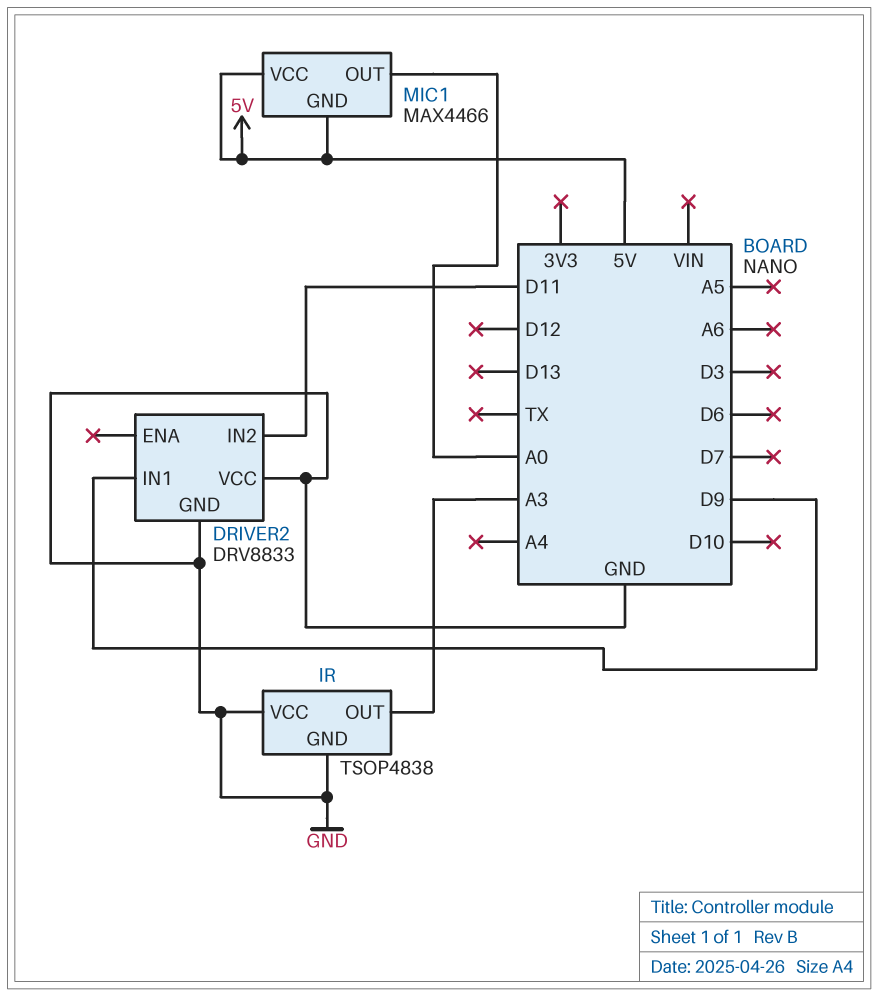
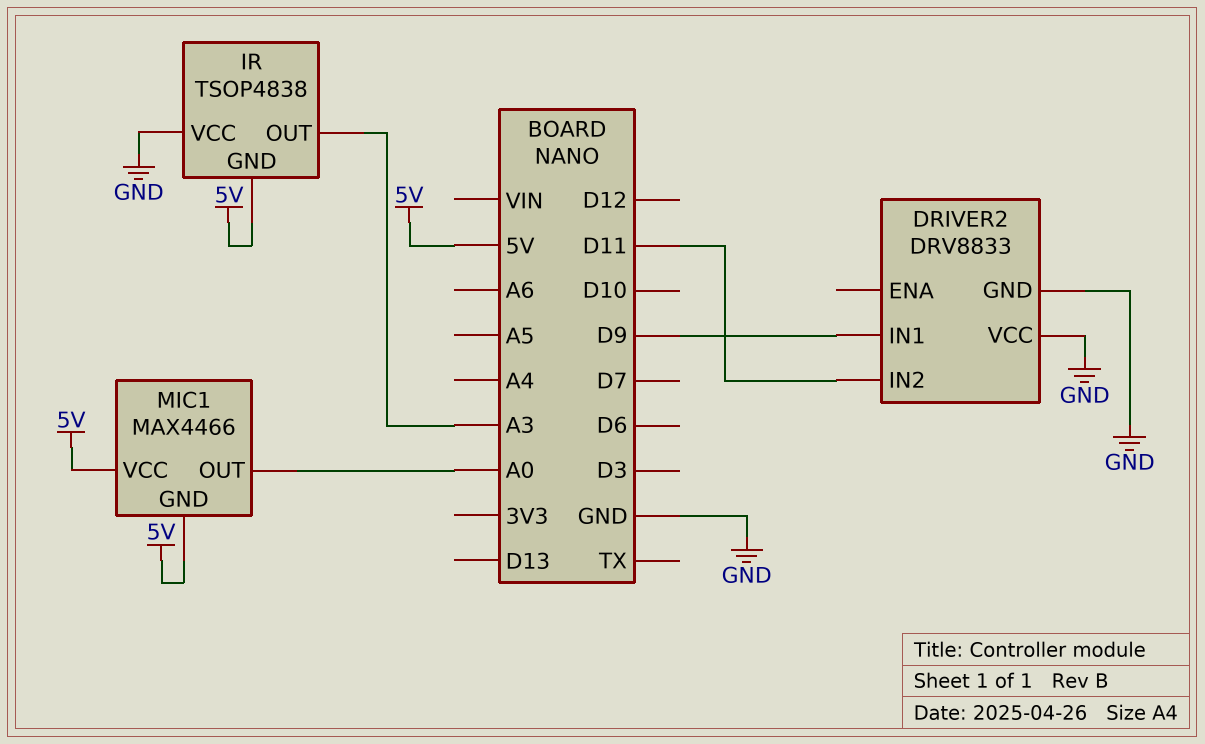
IR pin GND: GND -> 5V

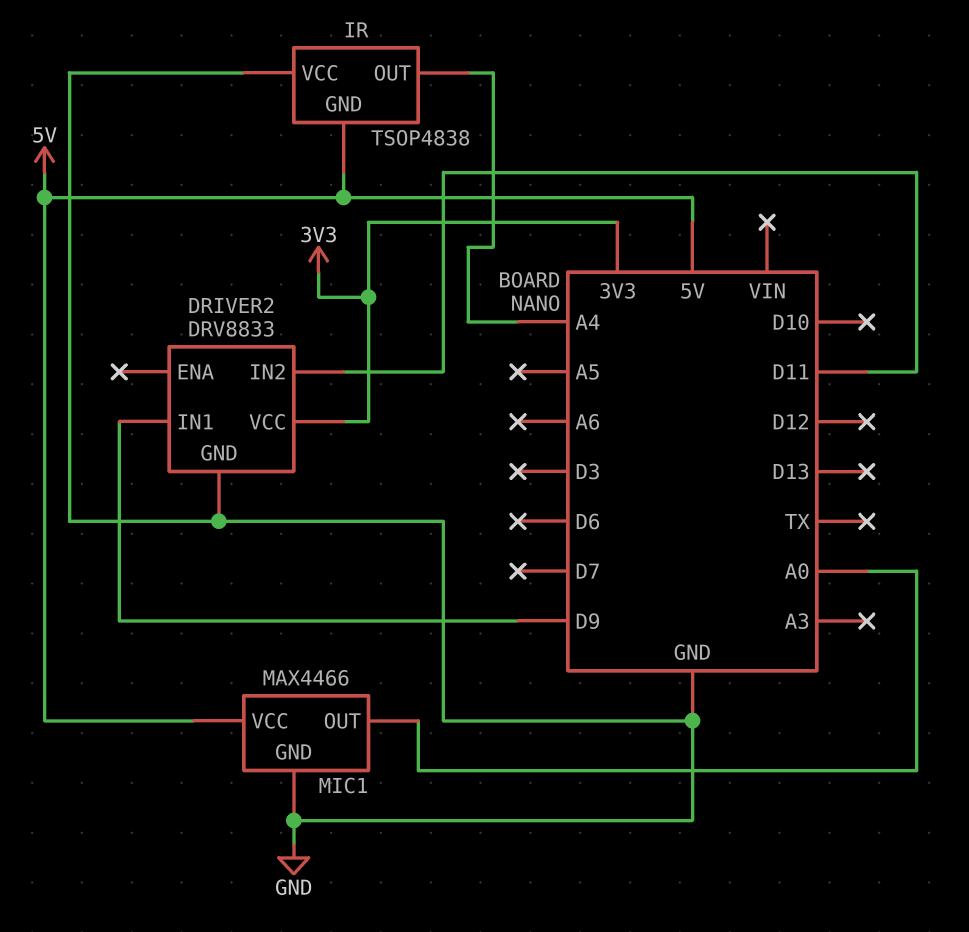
DRIVER2 pin VCC: GND -> 3V3
IR pin OUT: A3 -> A4
MIC1 pin GND: 5V -> GND

